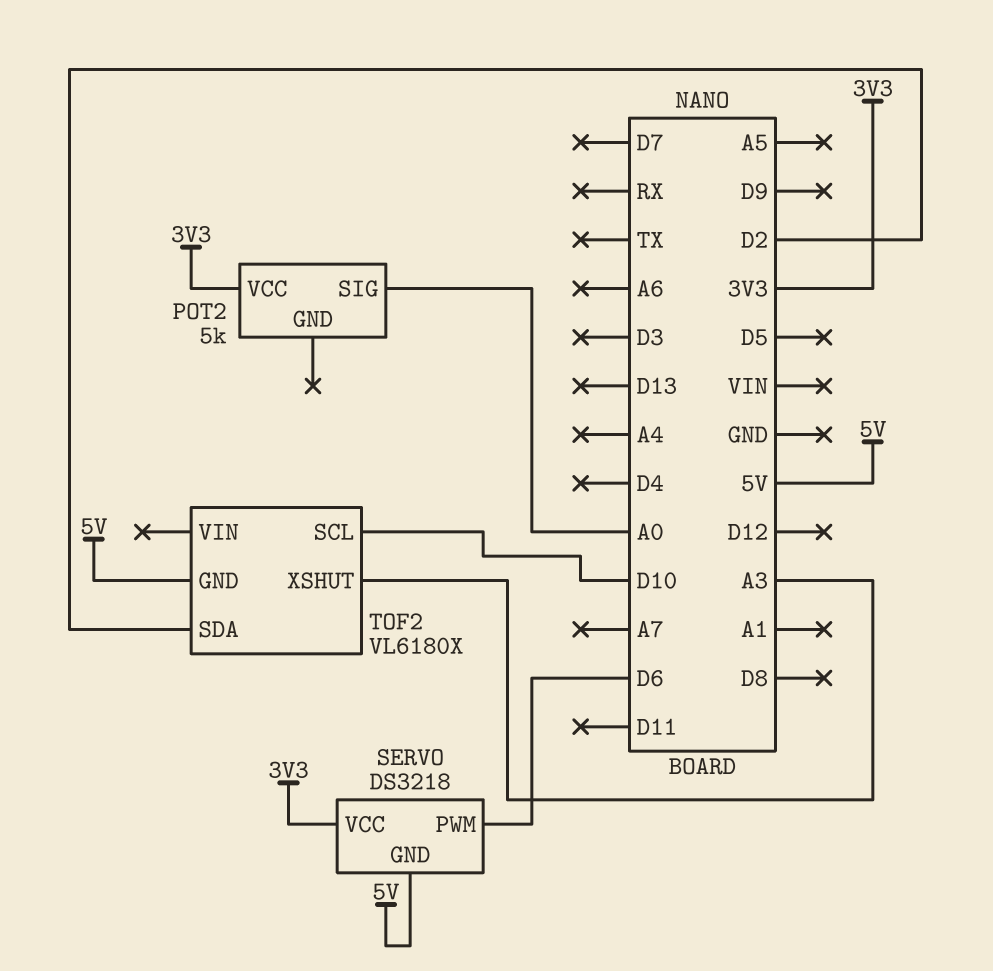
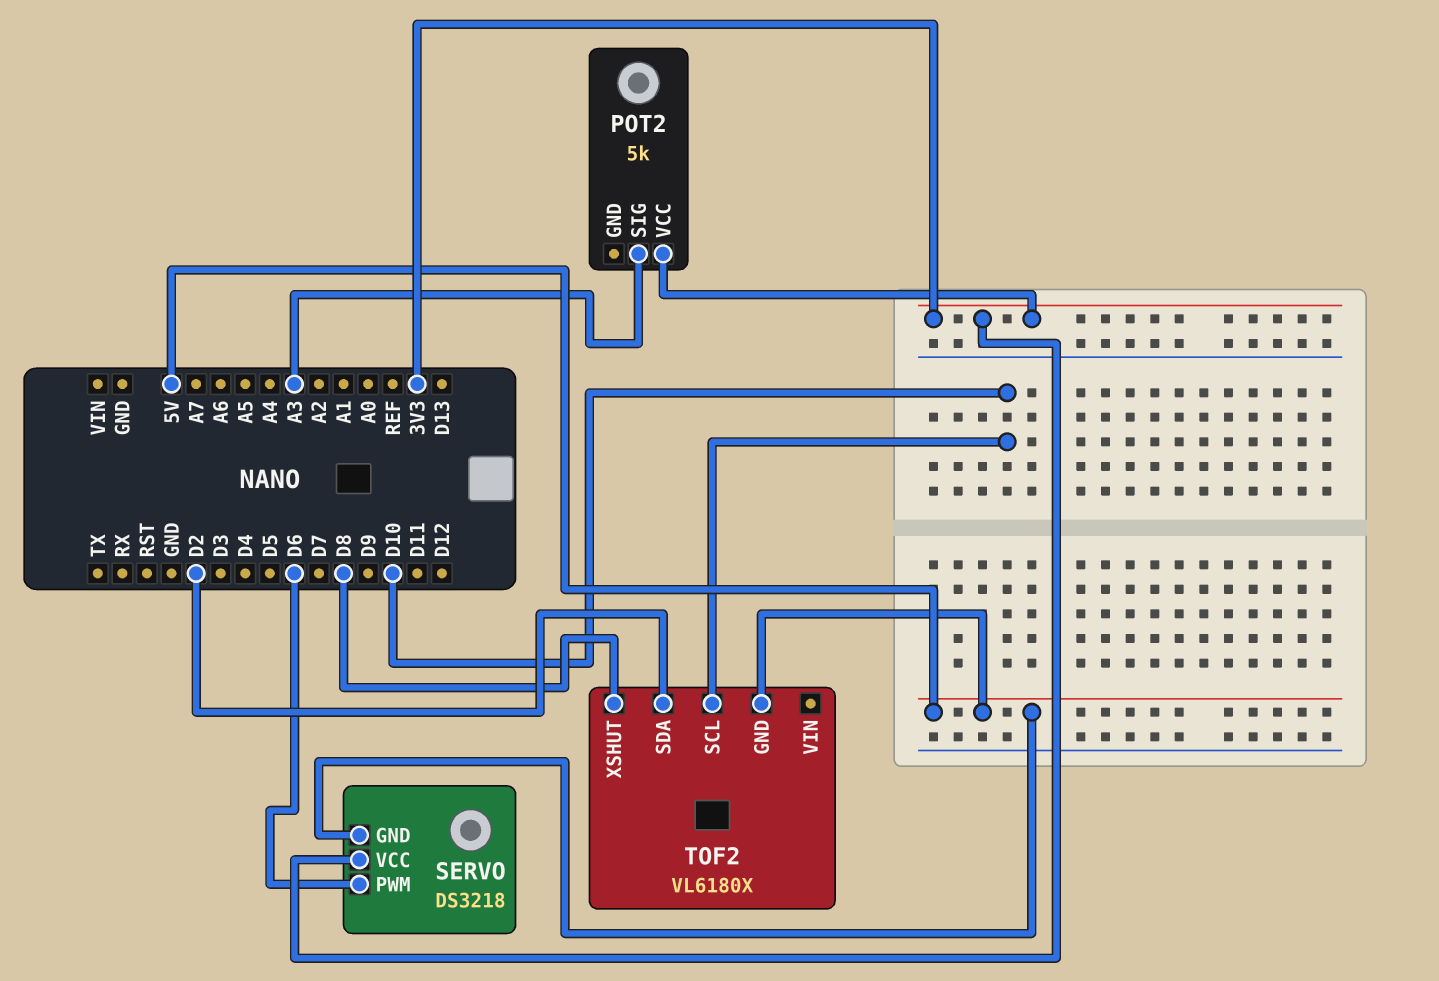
POT2 pin SIG: A0 -> A3
TOF2 pin XSHUT: A3 -> D8

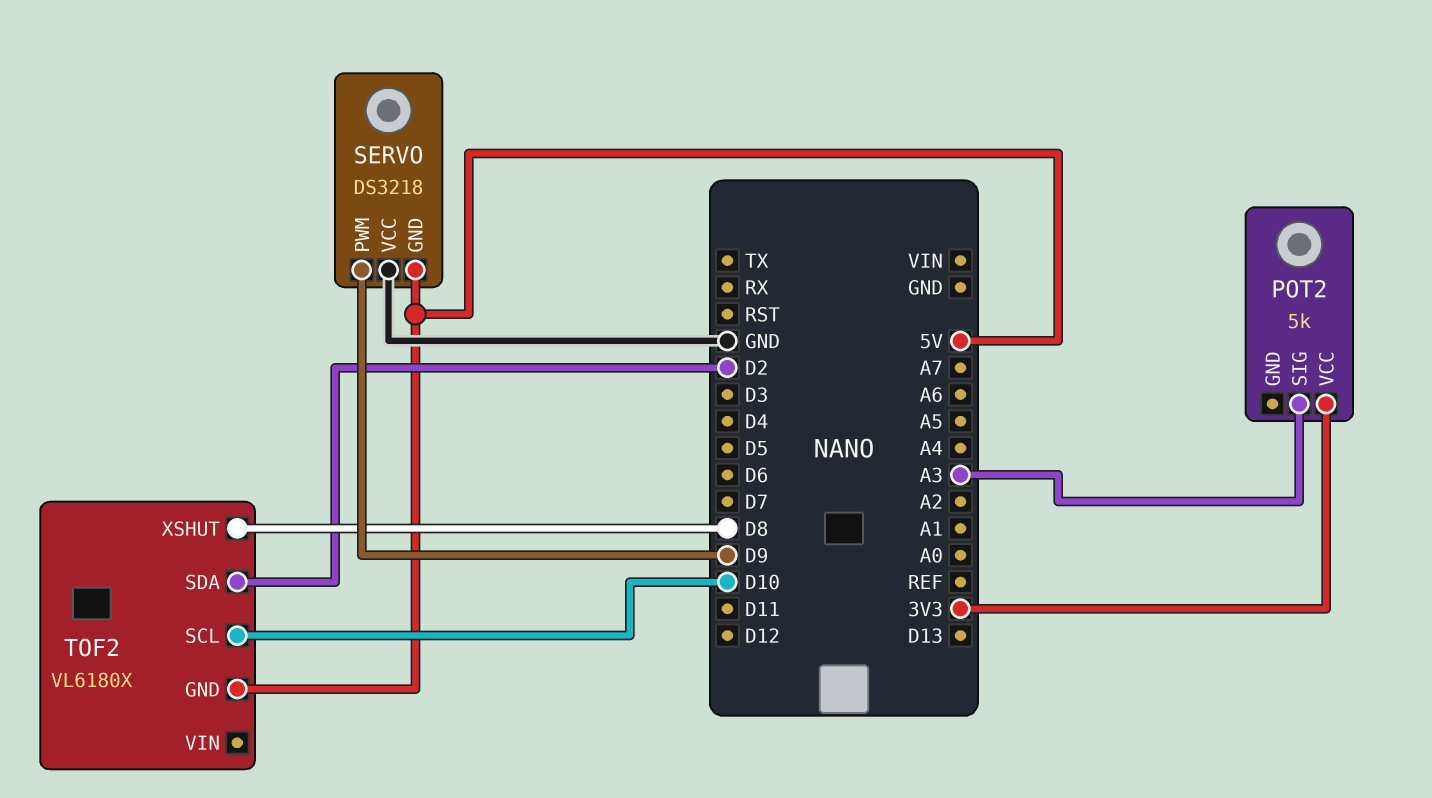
SERVO pin PWM: D6 -> D9
SERVO pin VCC: 3V3 -> GND

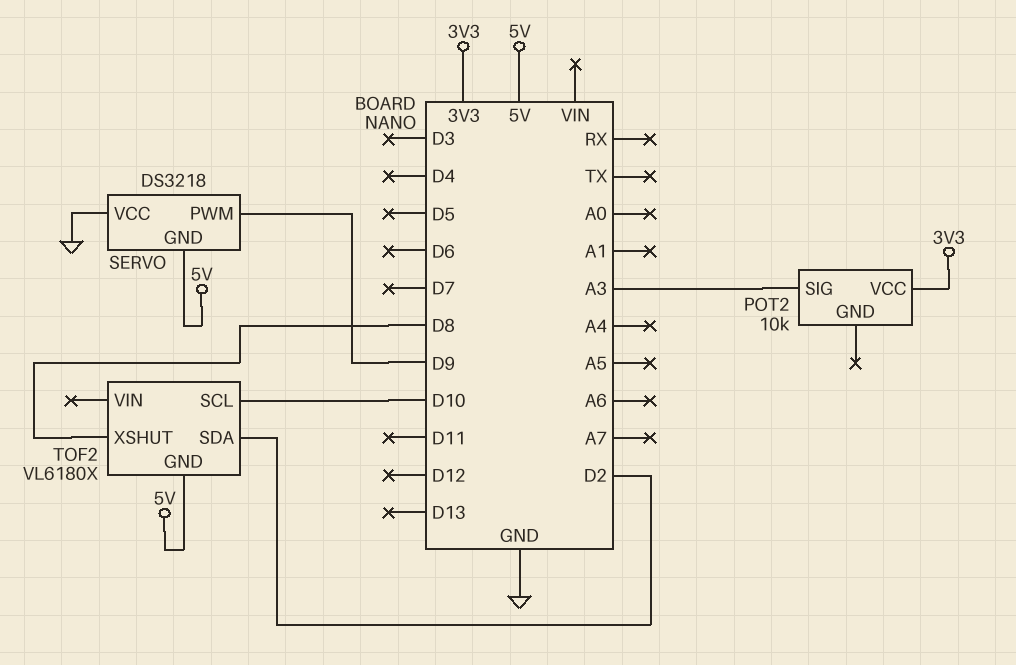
POT2: 5k -> 10k

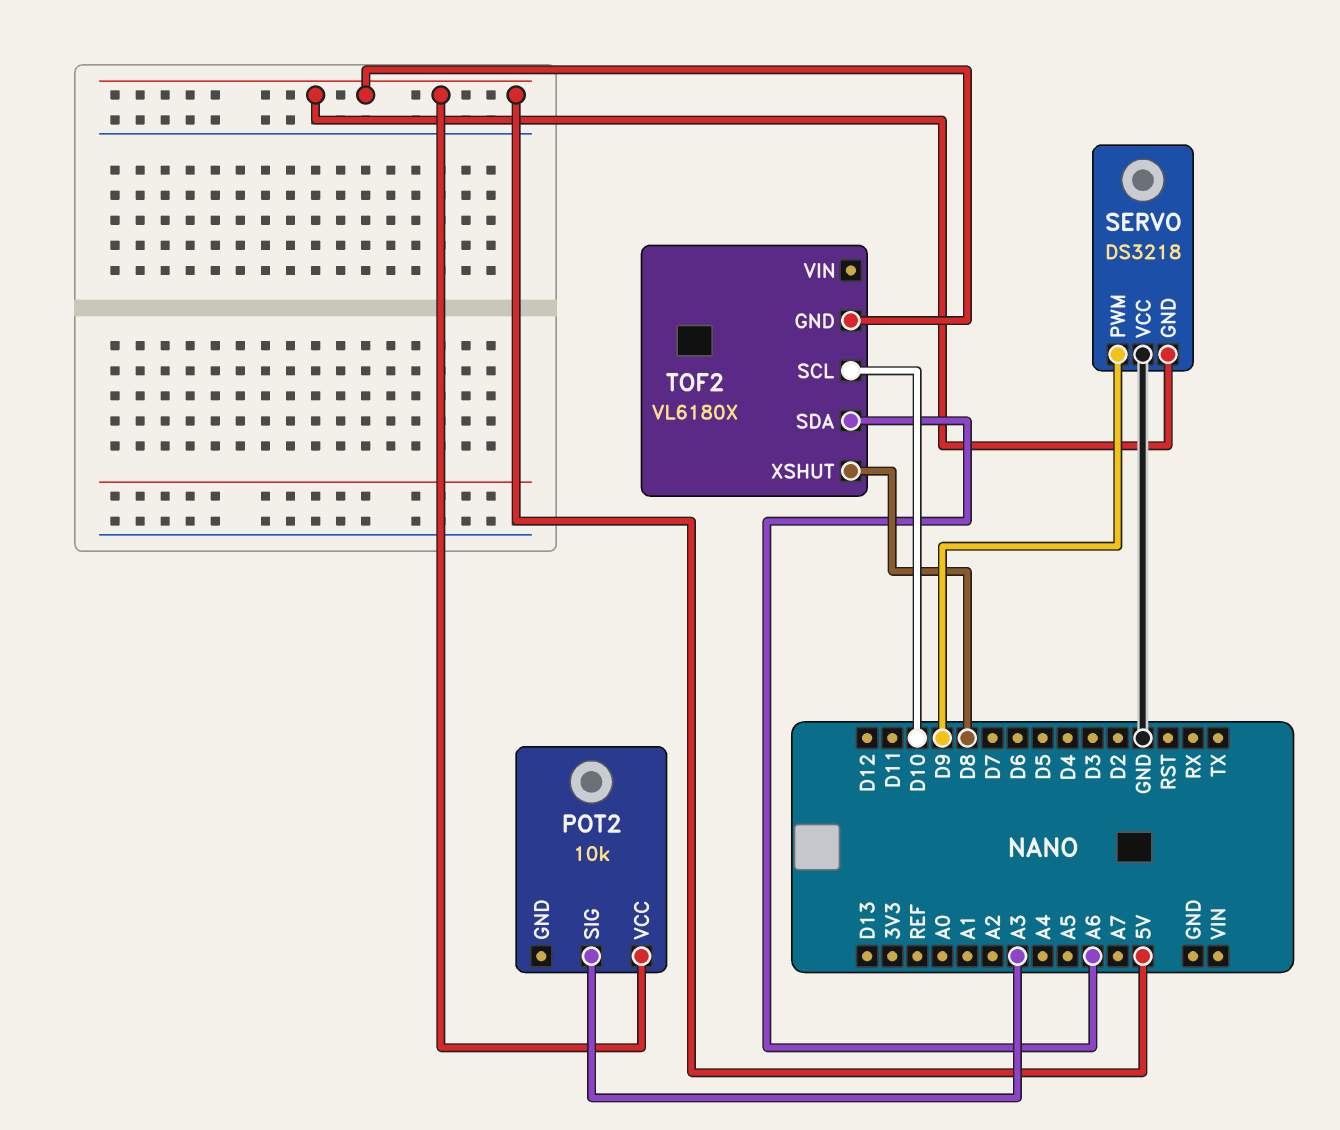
POT2 pin VCC: 3V3 -> 5V
TOF2 pin SDA: D2 -> A6

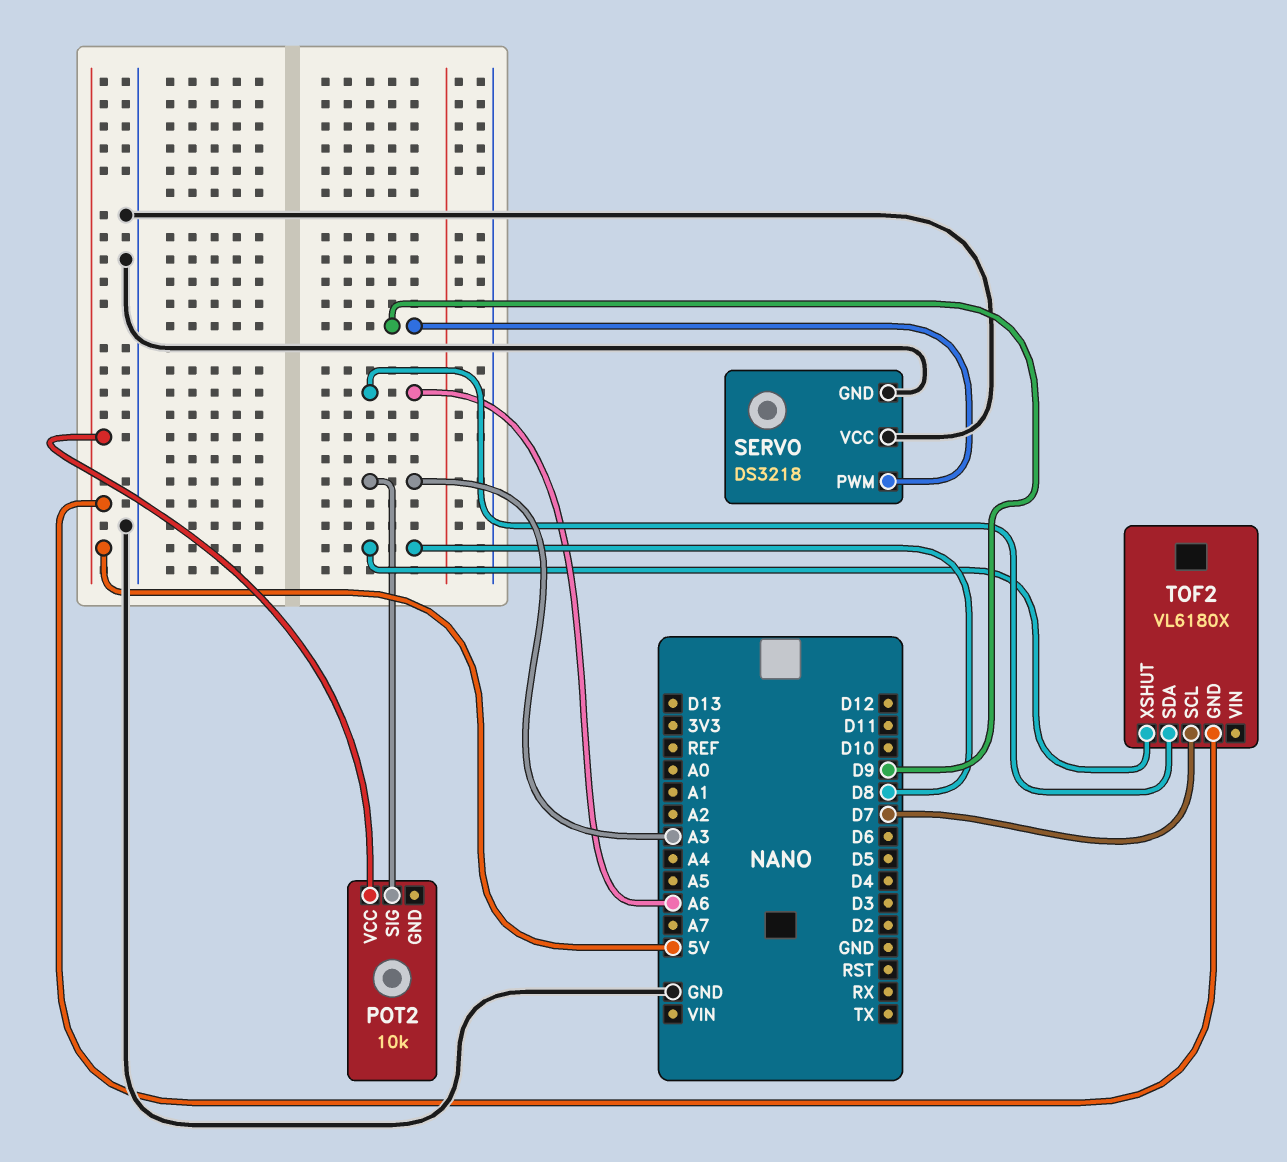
SERVO pin GND: 5V -> GND
TOF2 pin SCL: D10 -> D7

